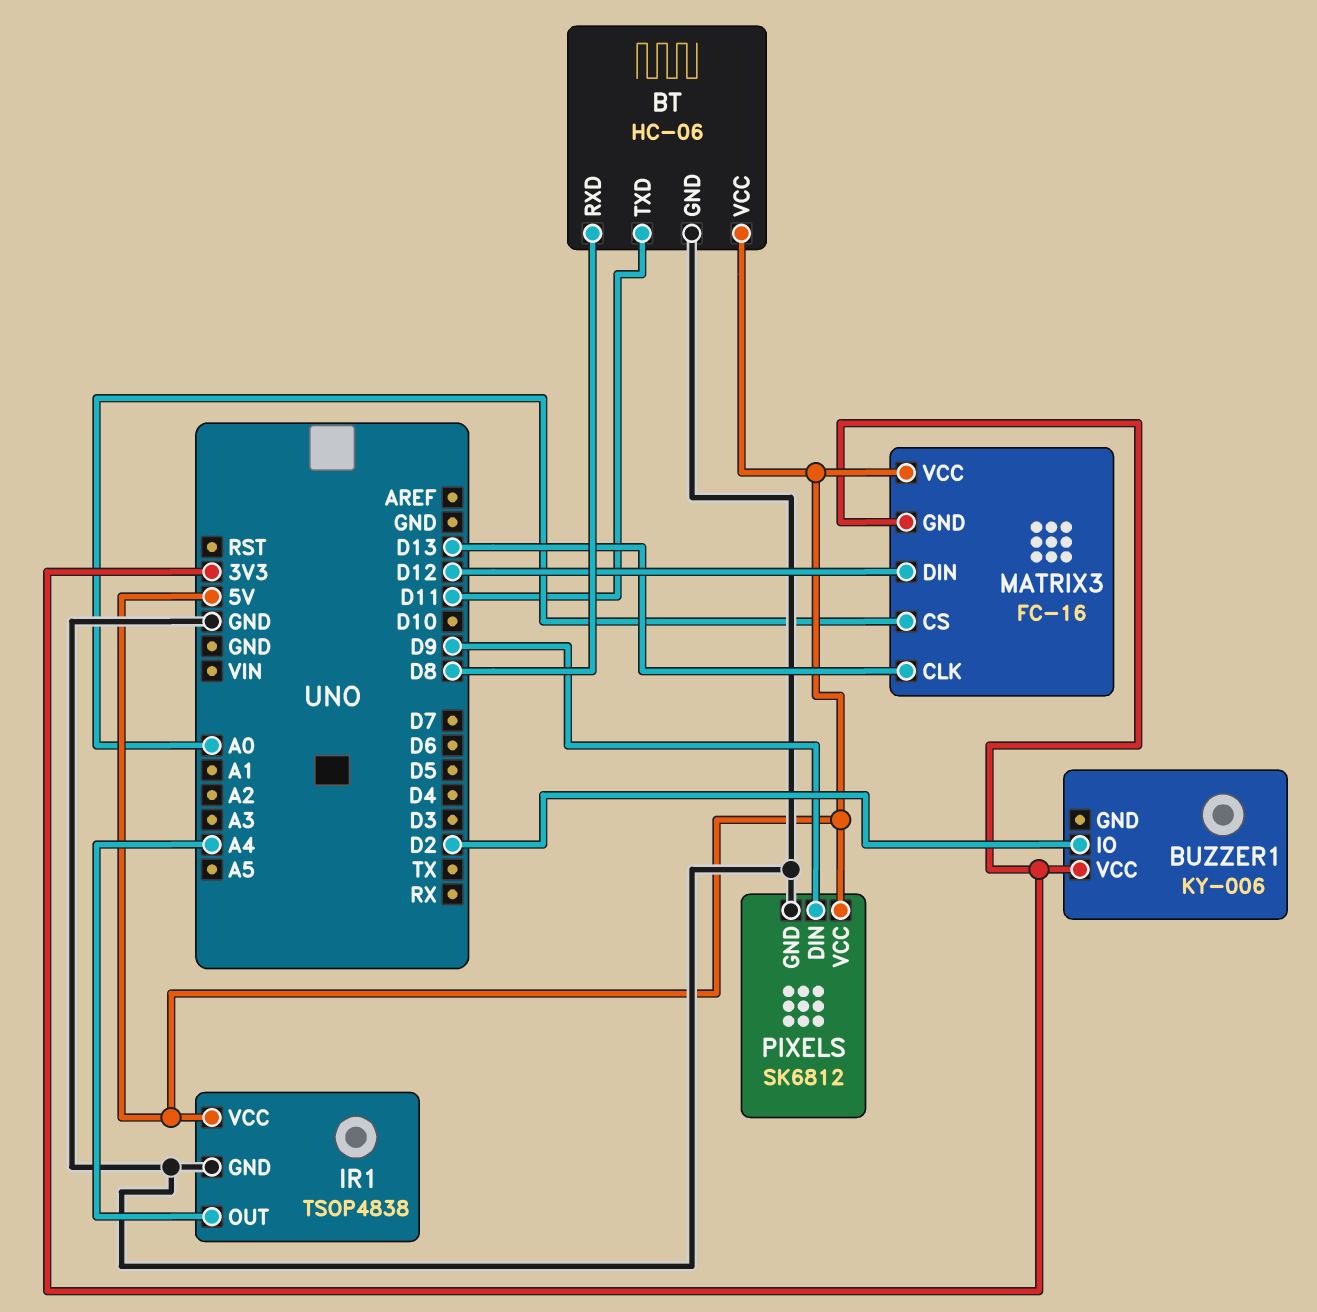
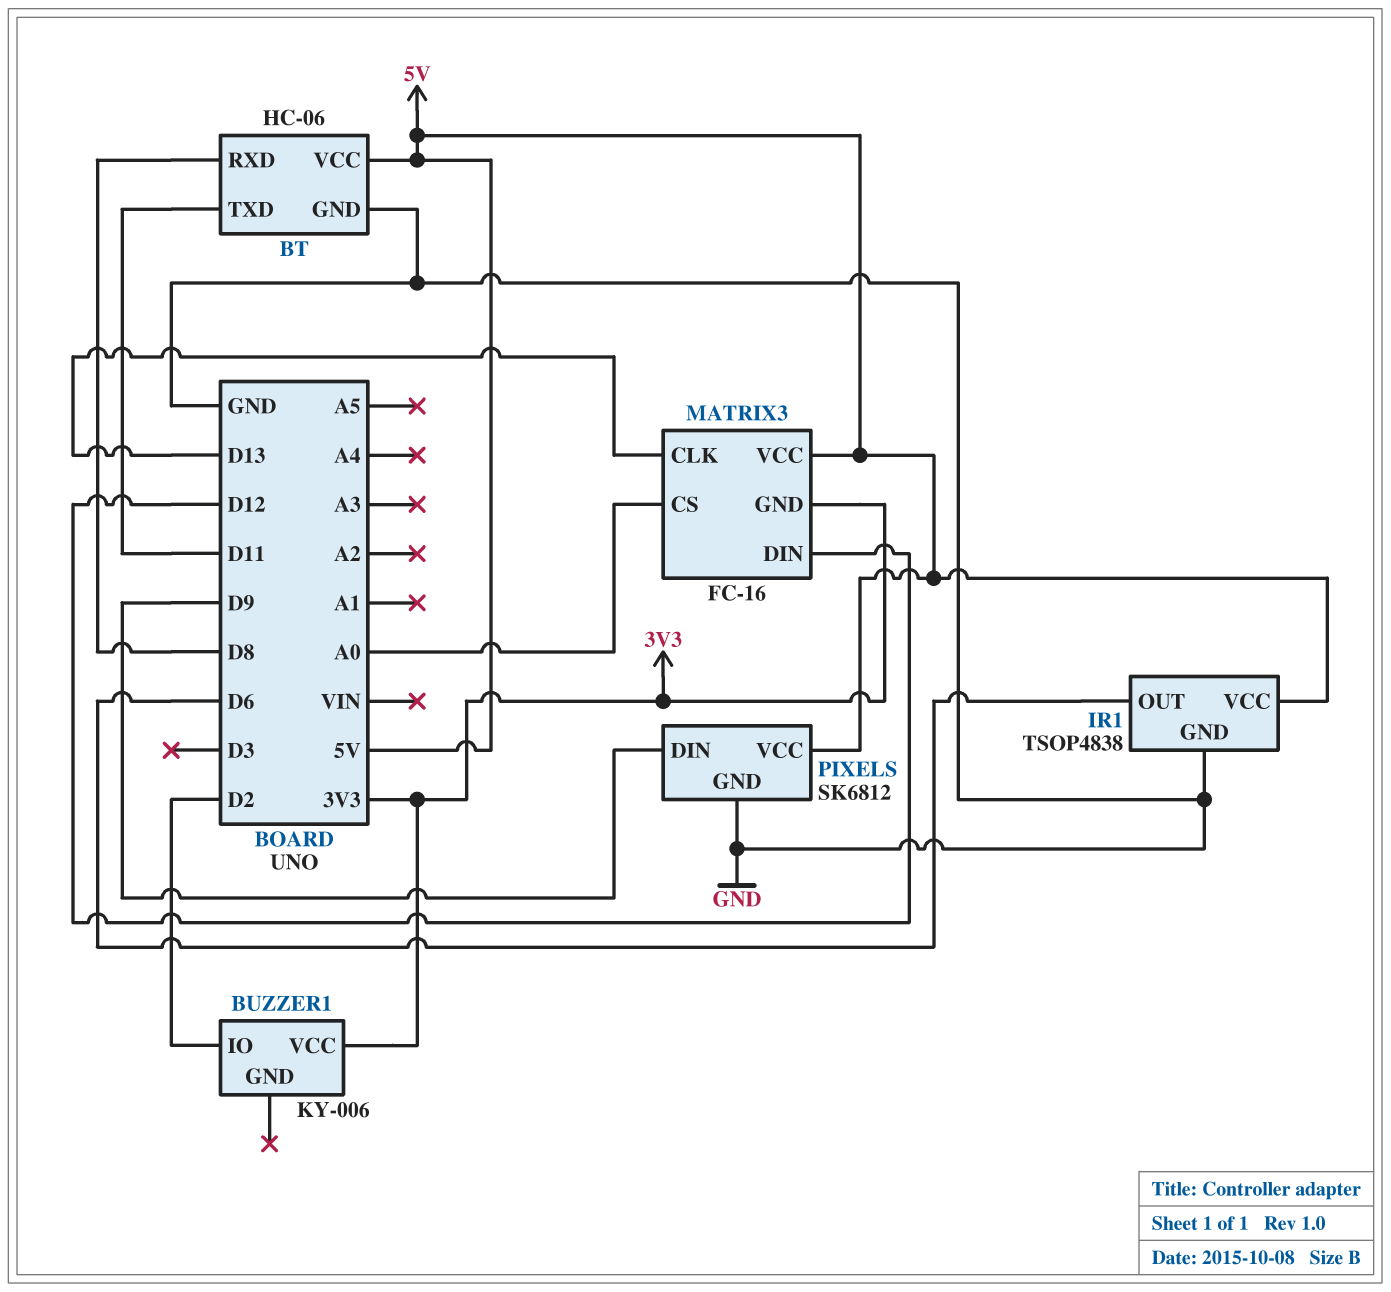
IR1 pin OUT: A4 -> D6

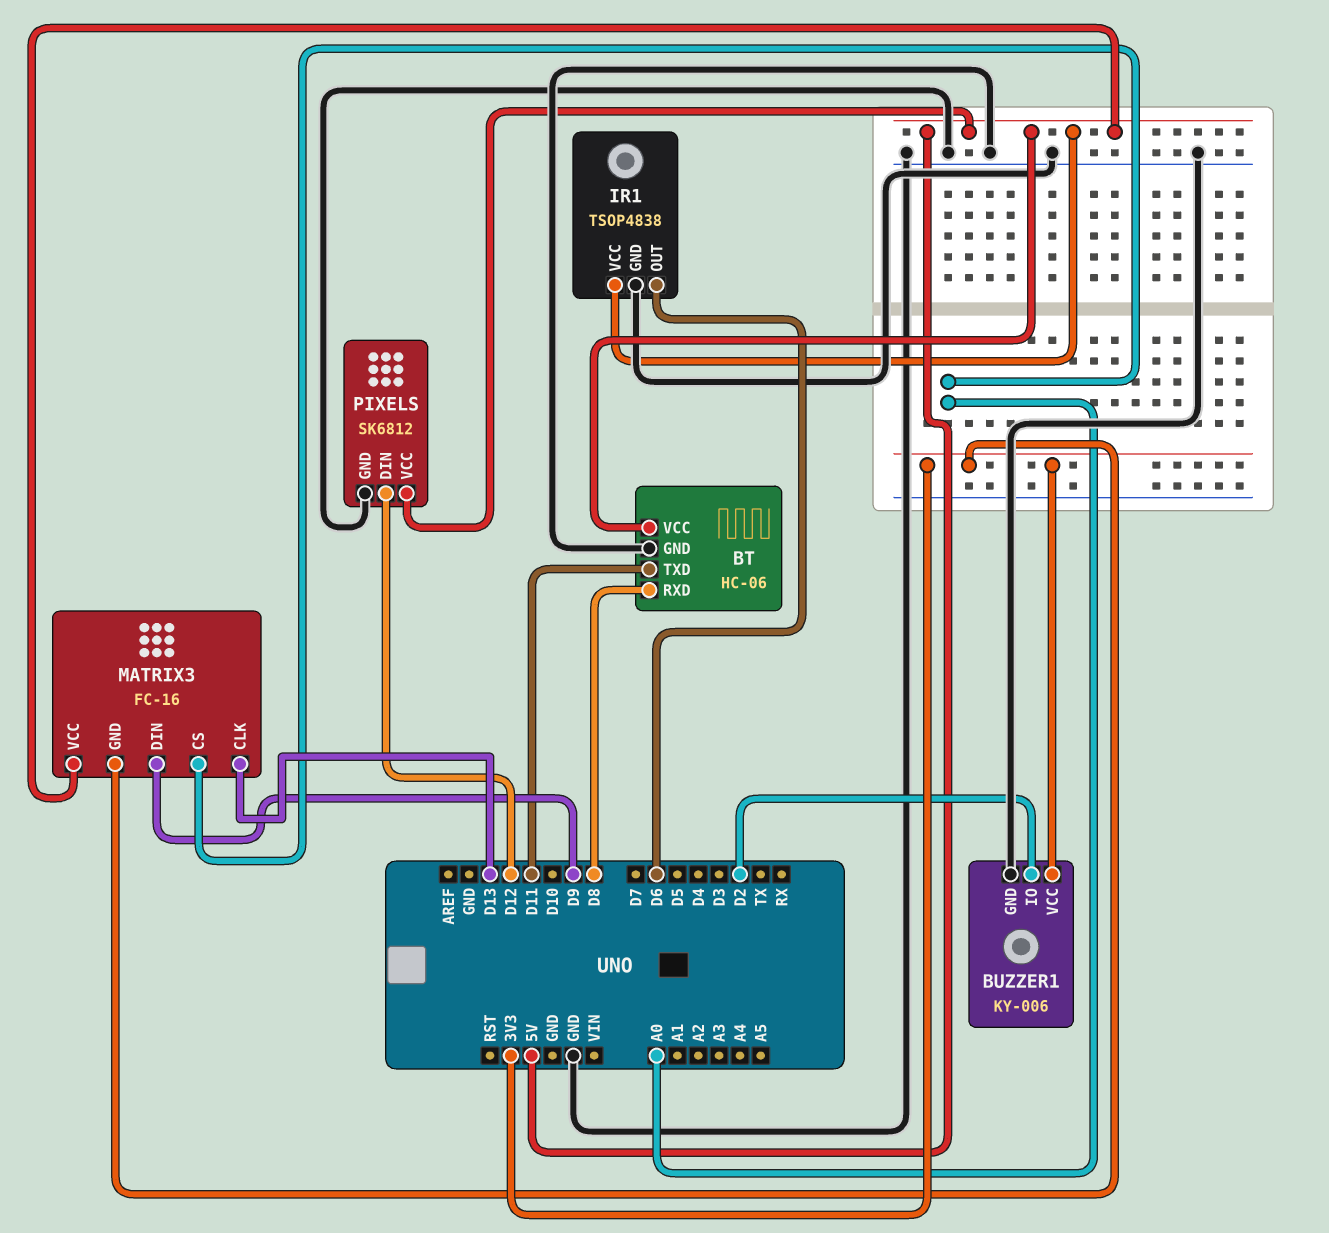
BUZZER1 pin GND: none -> GND
MATRIX3 pin DIN: D12 -> D9
PIXELS pin DIN: D9 -> D12

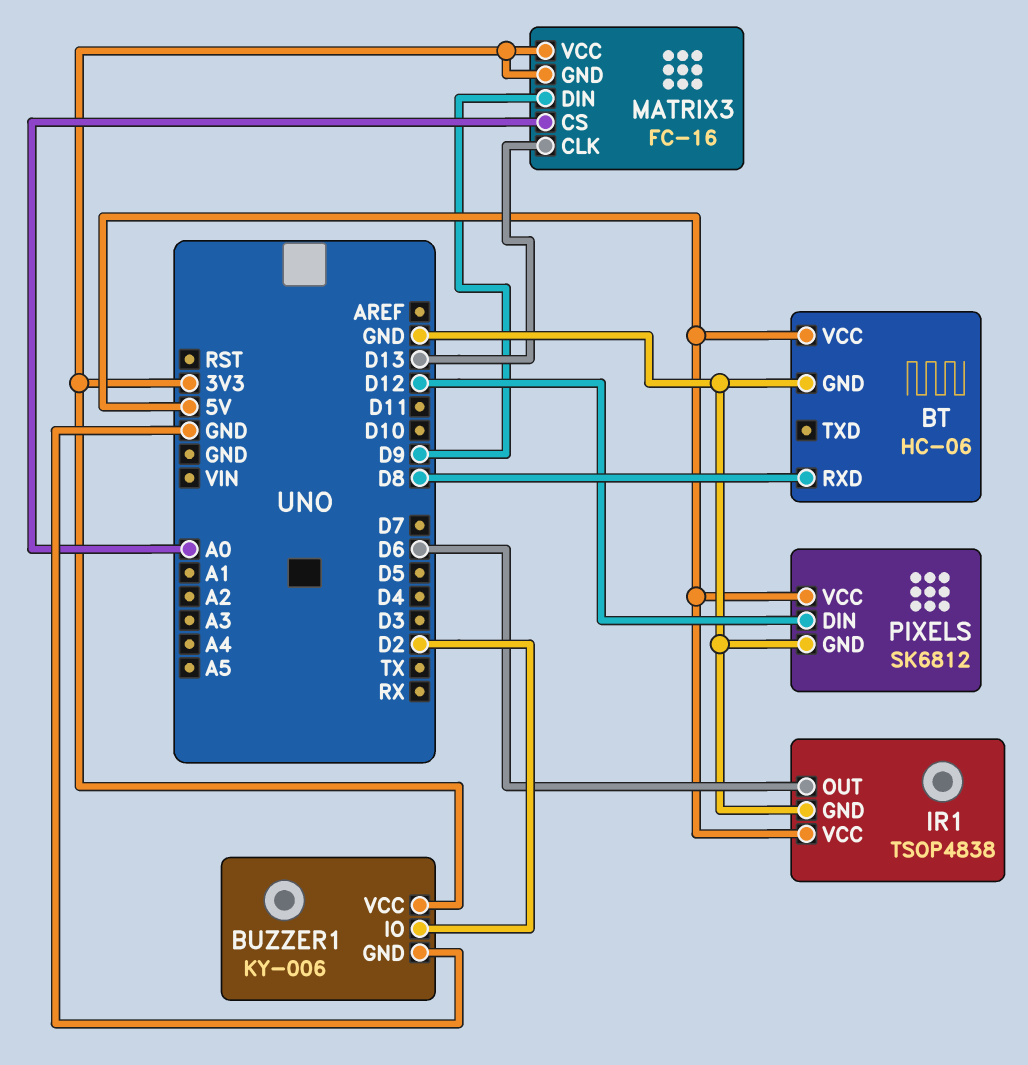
BT pin TXD: D11 -> none
MATRIX3 pin VCC: 5V -> 3V3

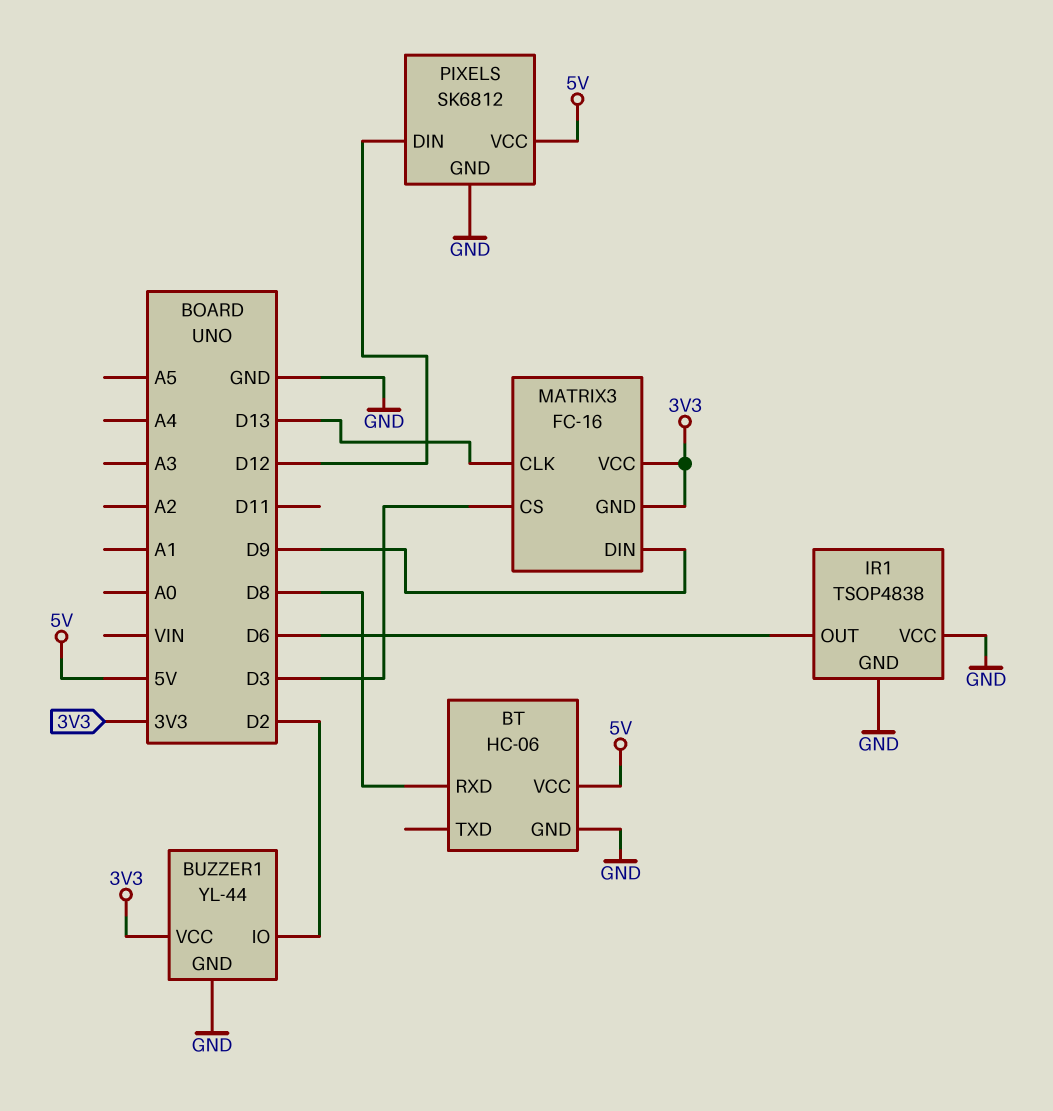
BUZZER1: KY-006 -> YL-44
IR1 pin VCC: 5V -> GND
MATRIX3 pin CS: A0 -> D3

